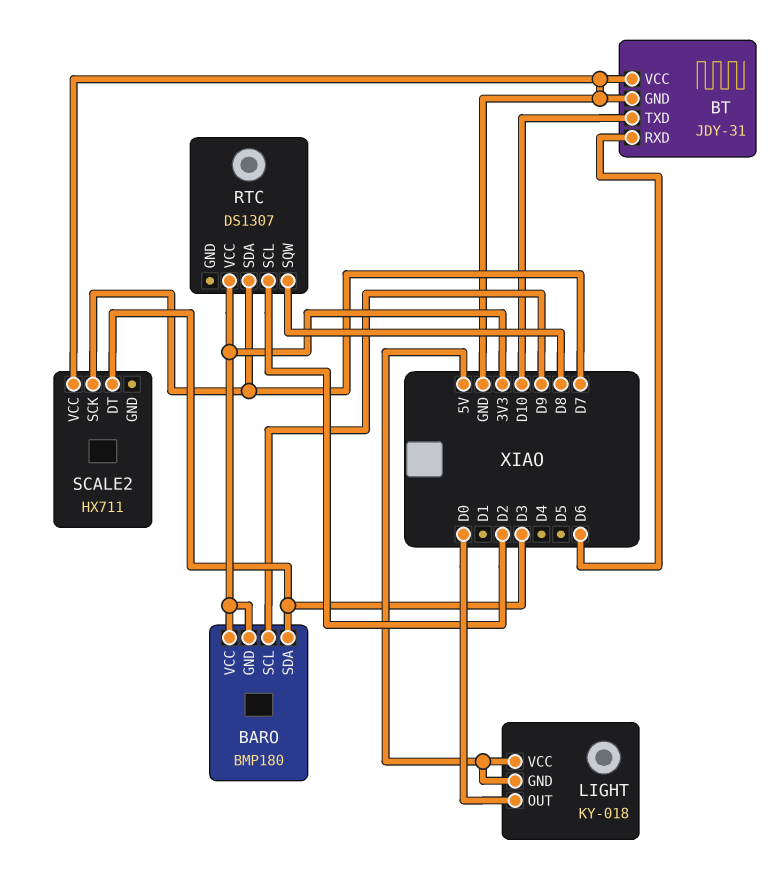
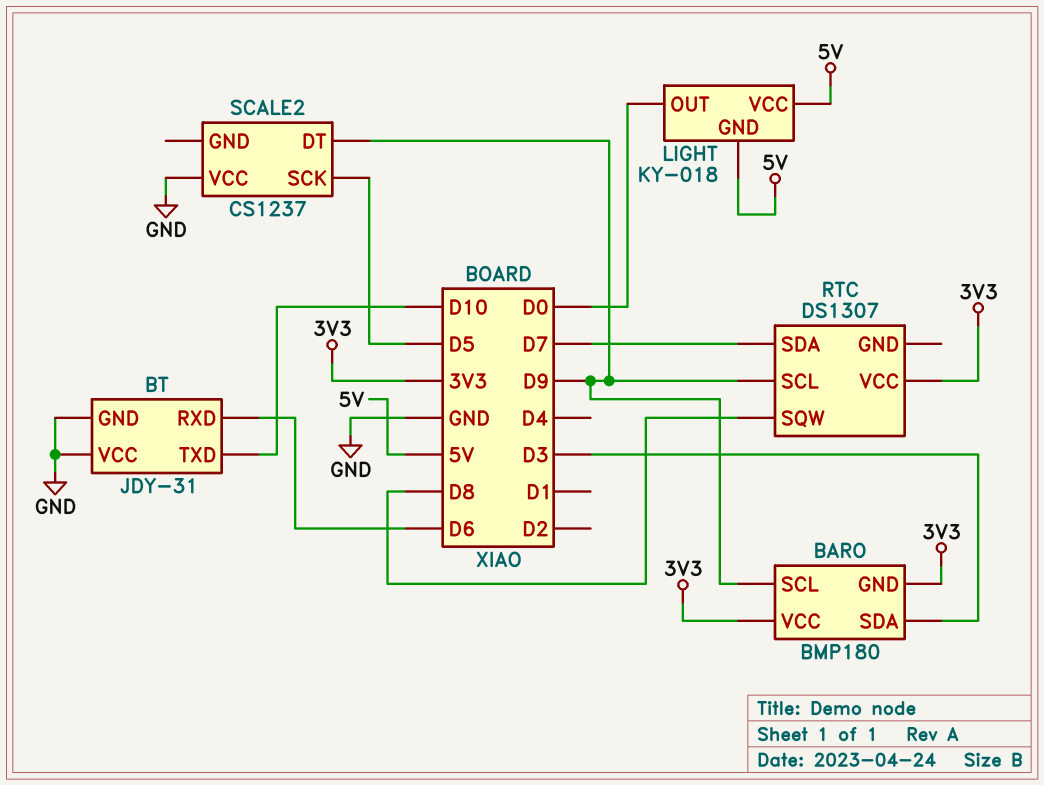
RTC pin SCL: D2 -> D9
SCALE2: HX711 -> CS1237
SCALE2 pin DT: D3 -> D9
SCALE2 pin SCK: D7 -> D5

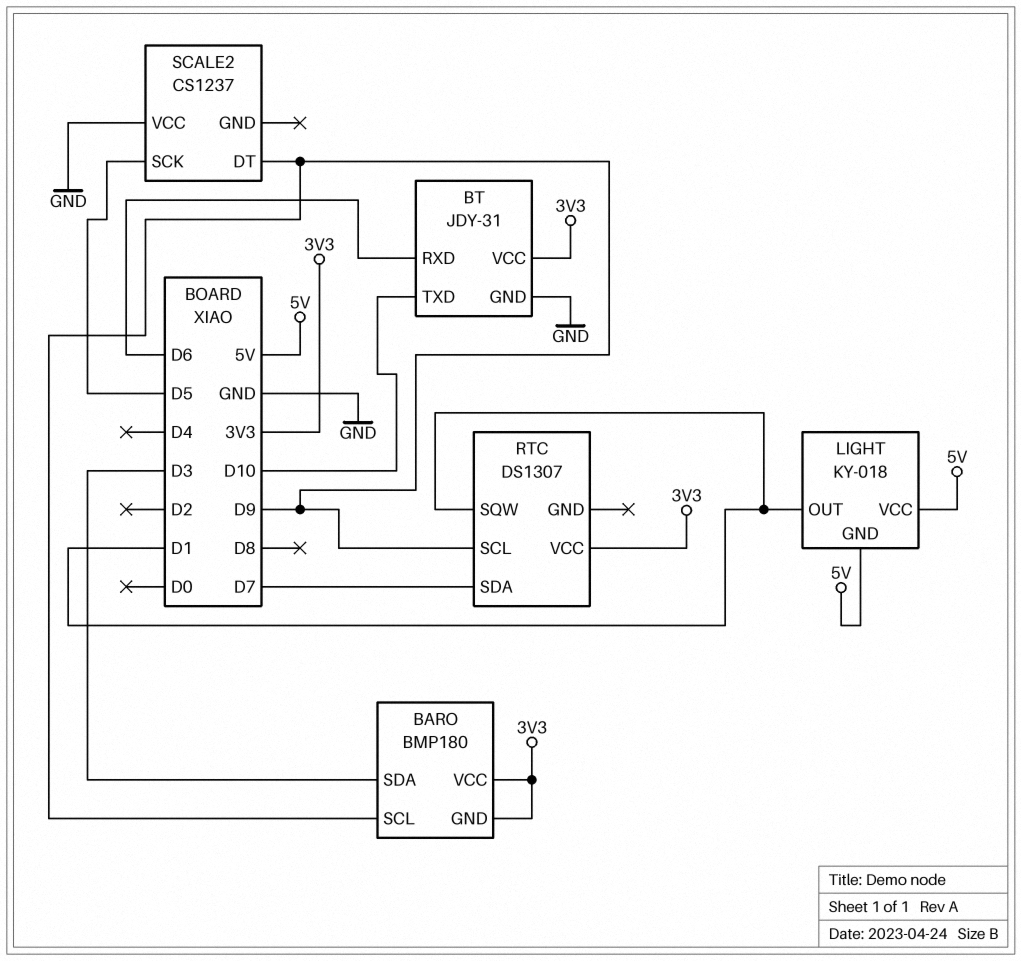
BT pin VCC: GND -> 3V3
LIGHT pin OUT: D0 -> D1
RTC pin SQW: D8 -> D1

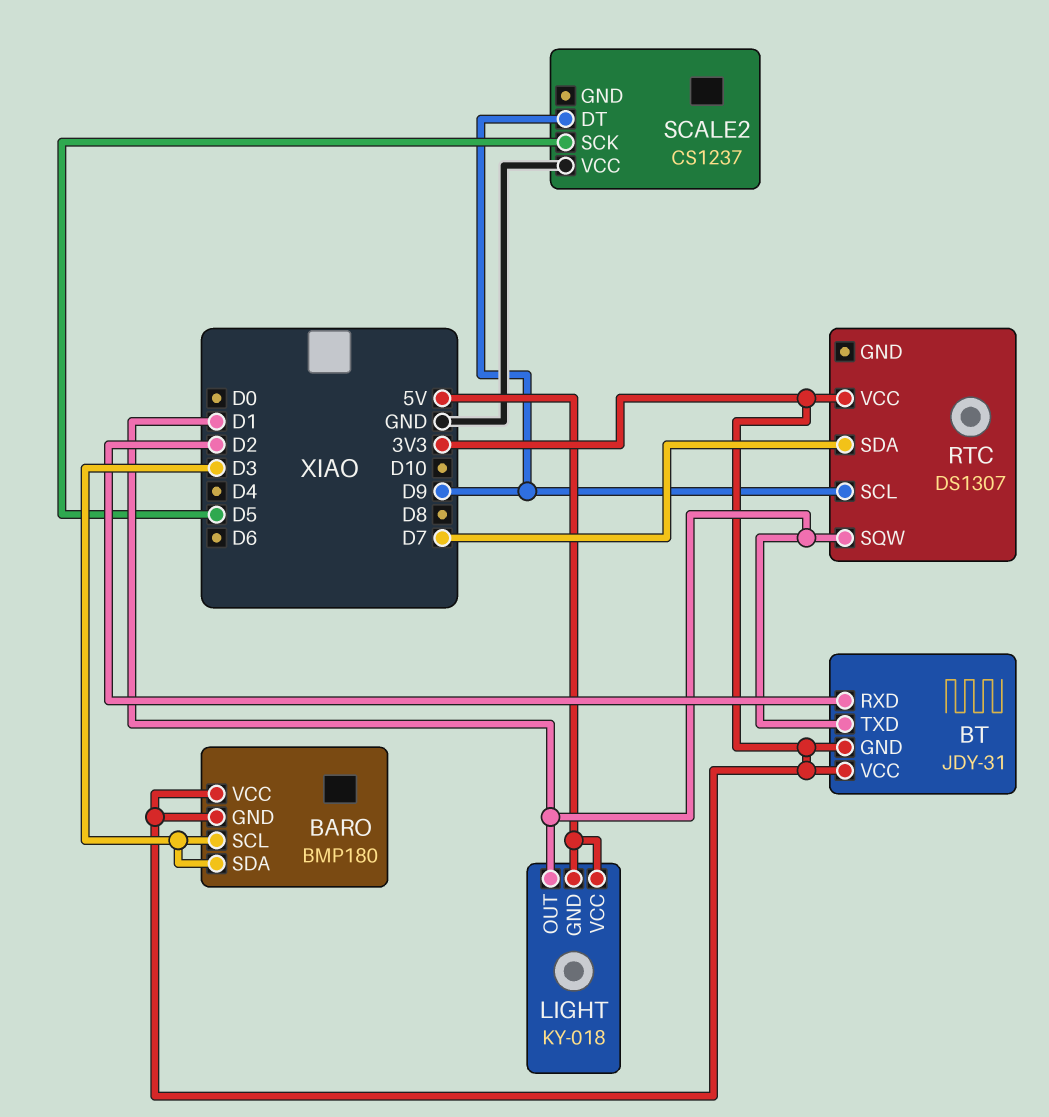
BARO pin SCL: D9 -> D3
BT pin GND: GND -> 3V3
BT pin RXD: D6 -> D2
BT pin TXD: D10 -> D1

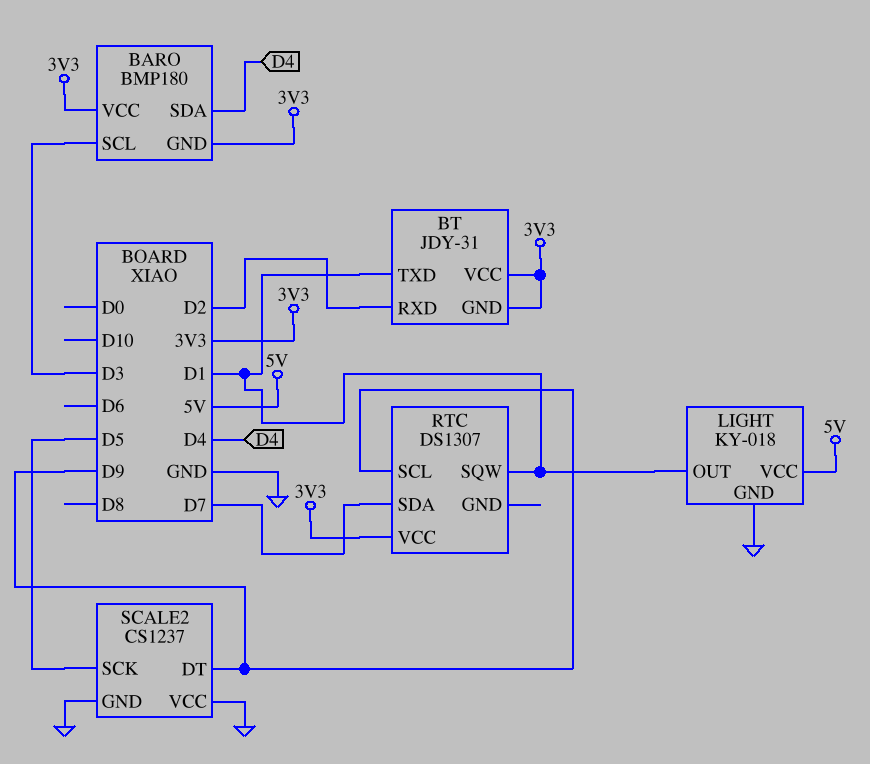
BARO pin SDA: D3 -> D4
LIGHT pin GND: 5V -> GND
SCALE2 pin GND: none -> GND

